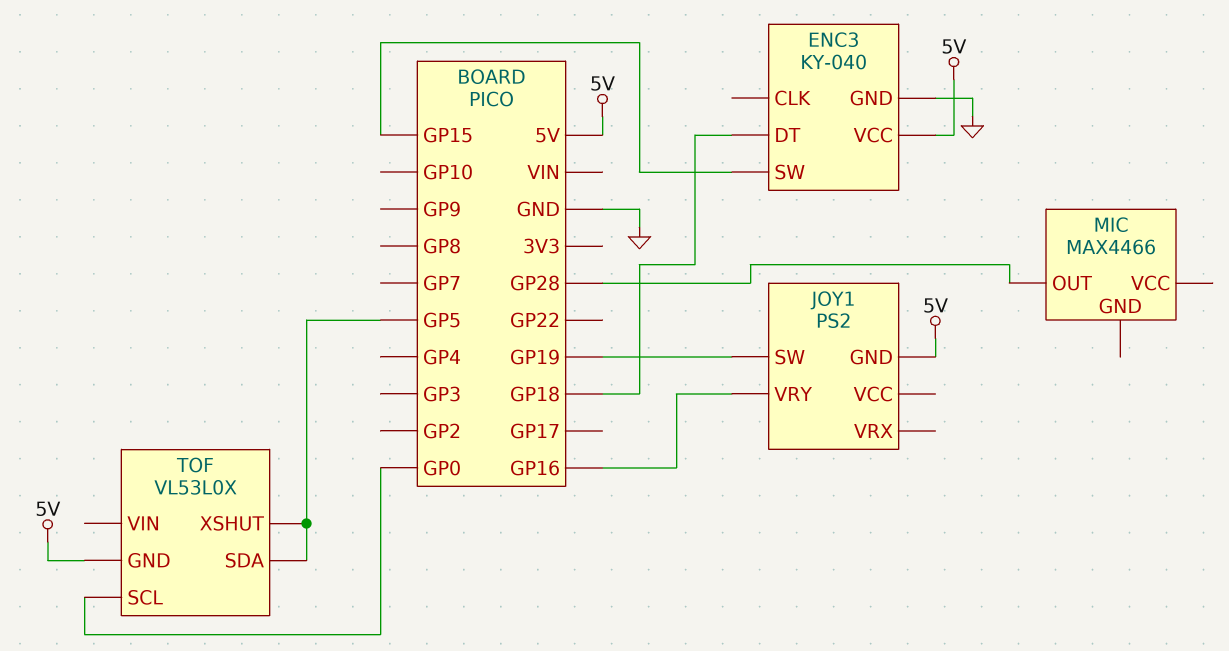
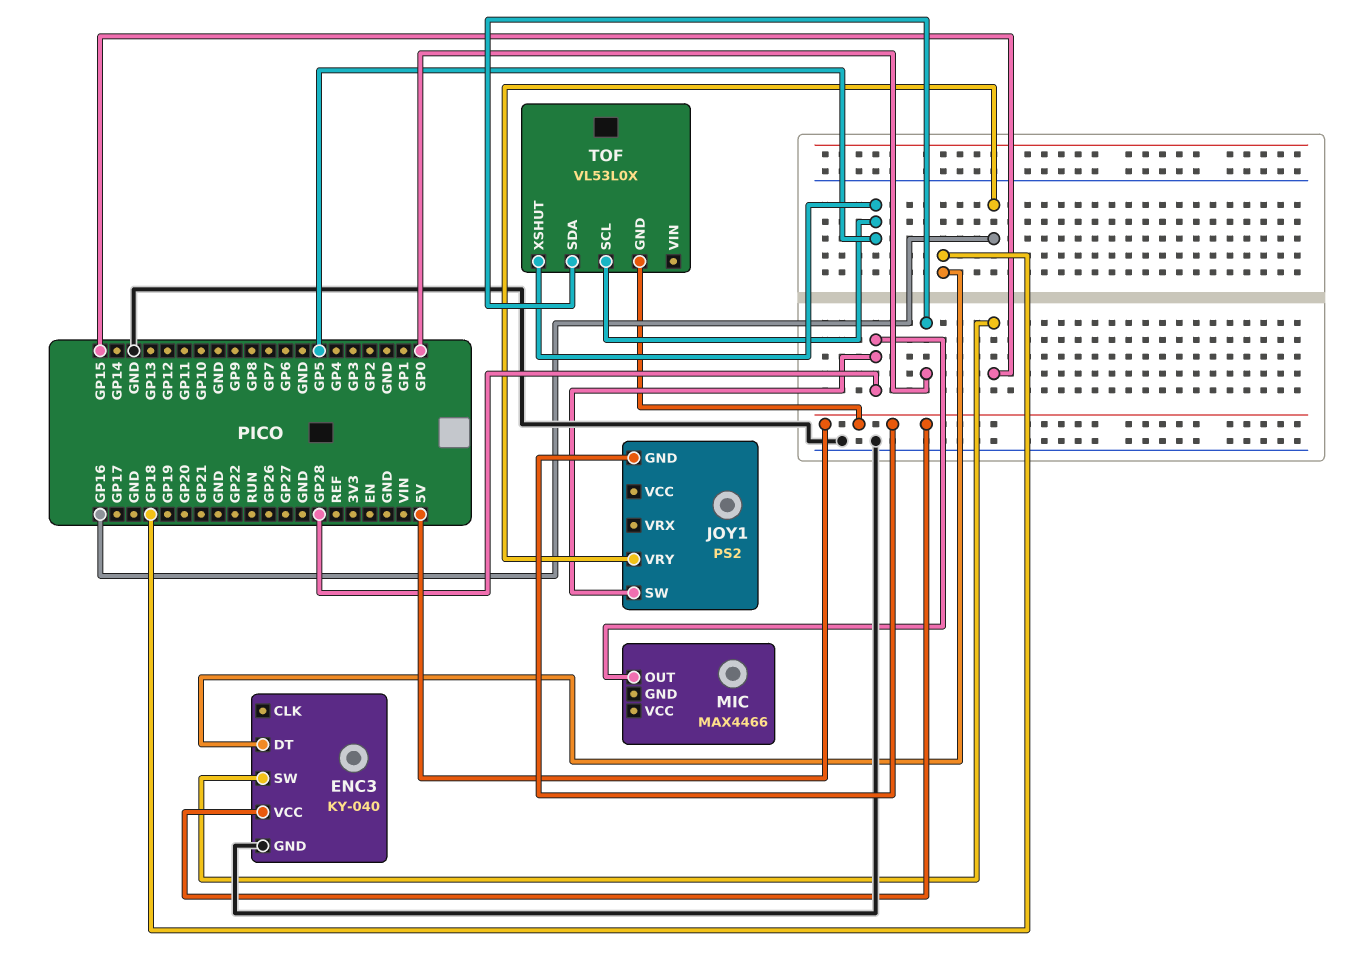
JOY1 pin SW: GP19 -> GP28
TOF pin SCL: GP0 -> GP5
TOF pin SDA: GP5 -> GP0

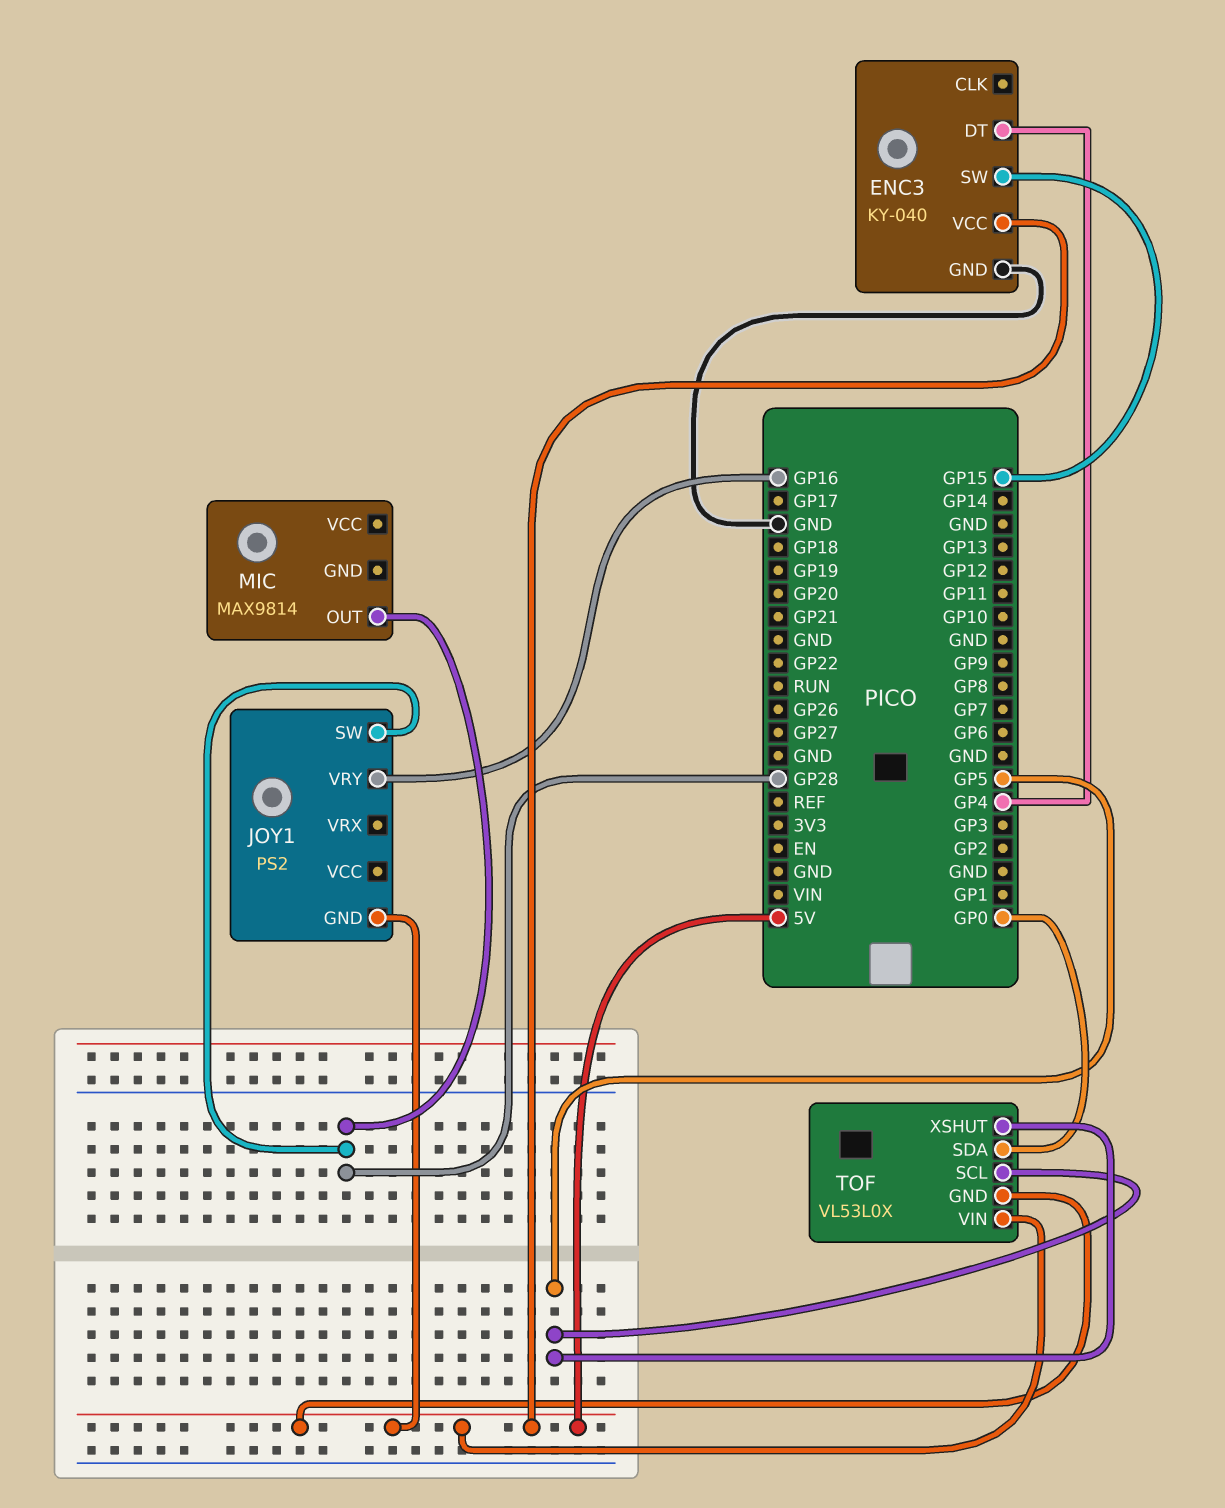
ENC3 pin DT: GP18 -> GP4
MIC: MAX4466 -> MAX9814
TOF pin VIN: none -> 5V

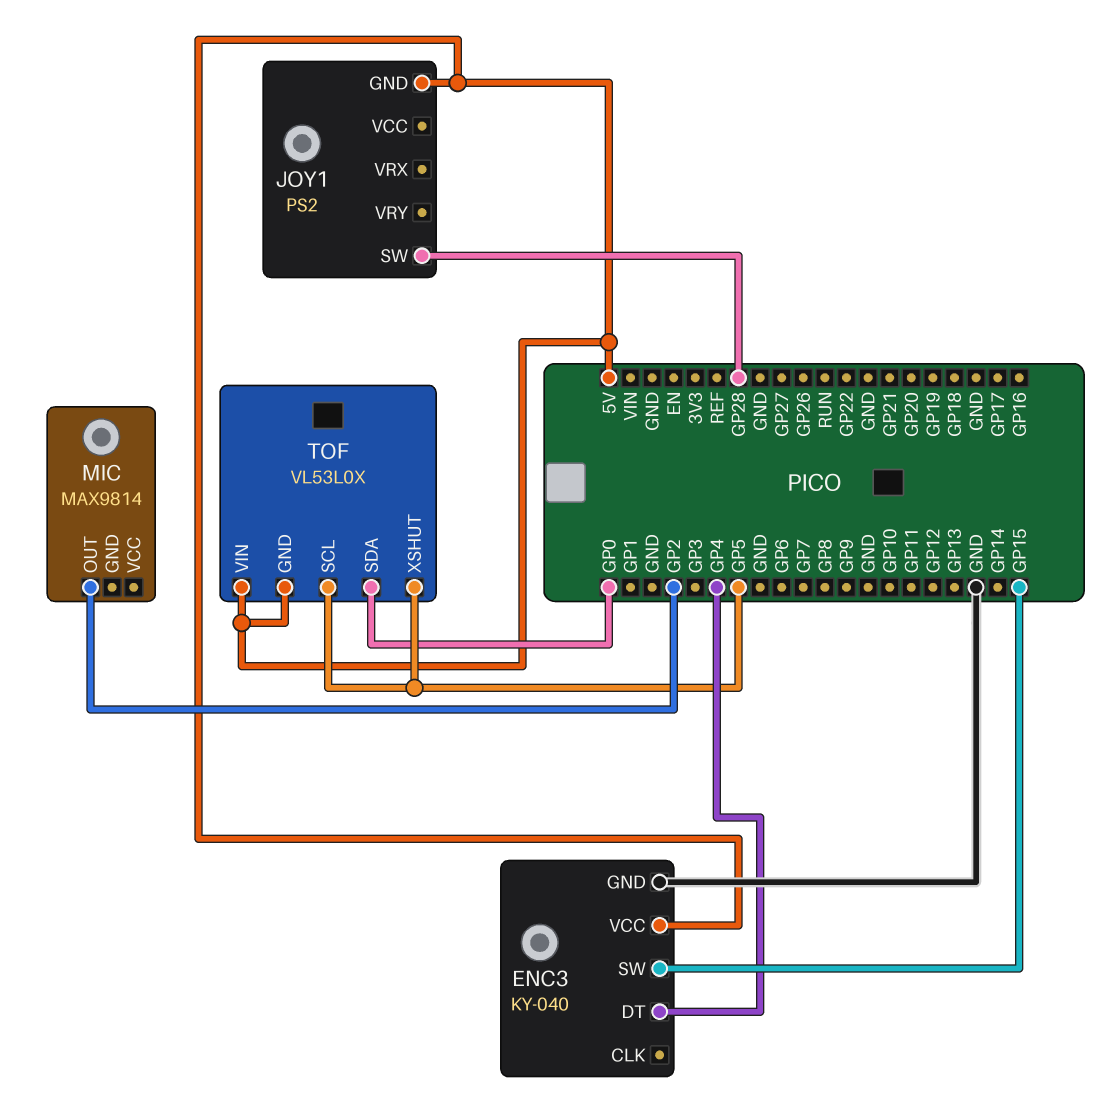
JOY1 pin VRY: GP16 -> none
MIC pin OUT: GP28 -> GP2

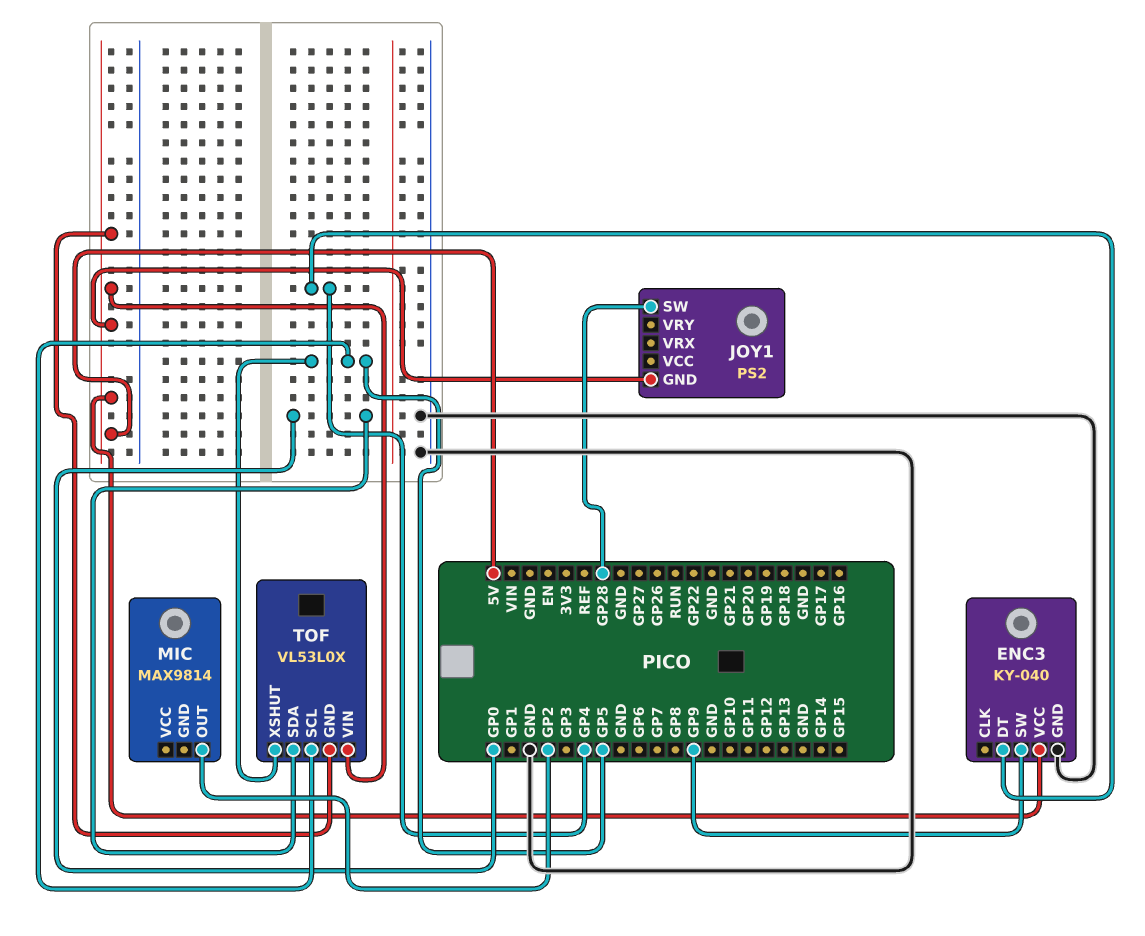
ENC3 pin SW: GP15 -> GP9

